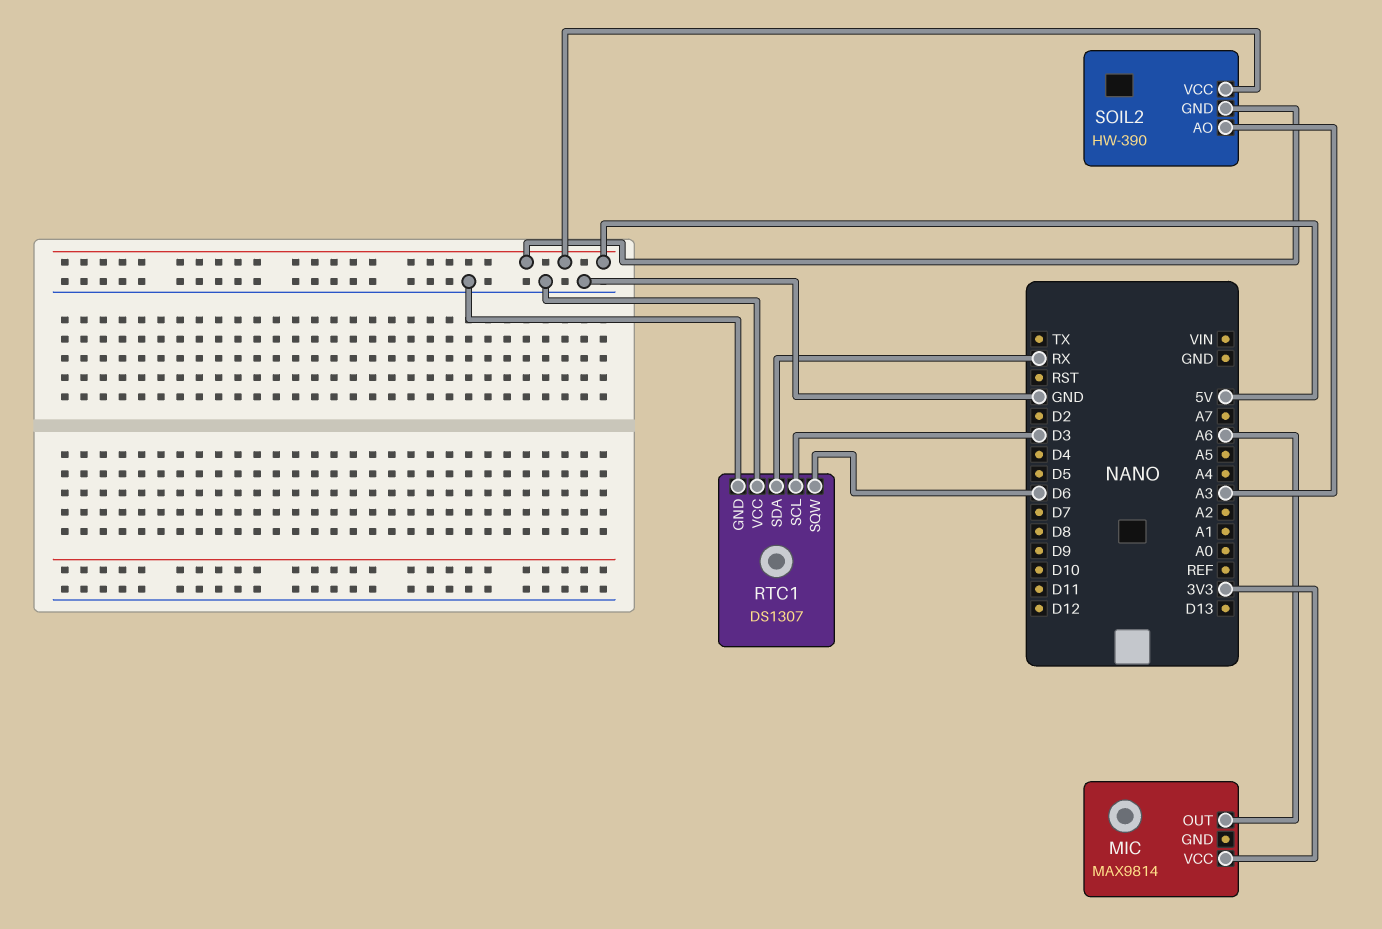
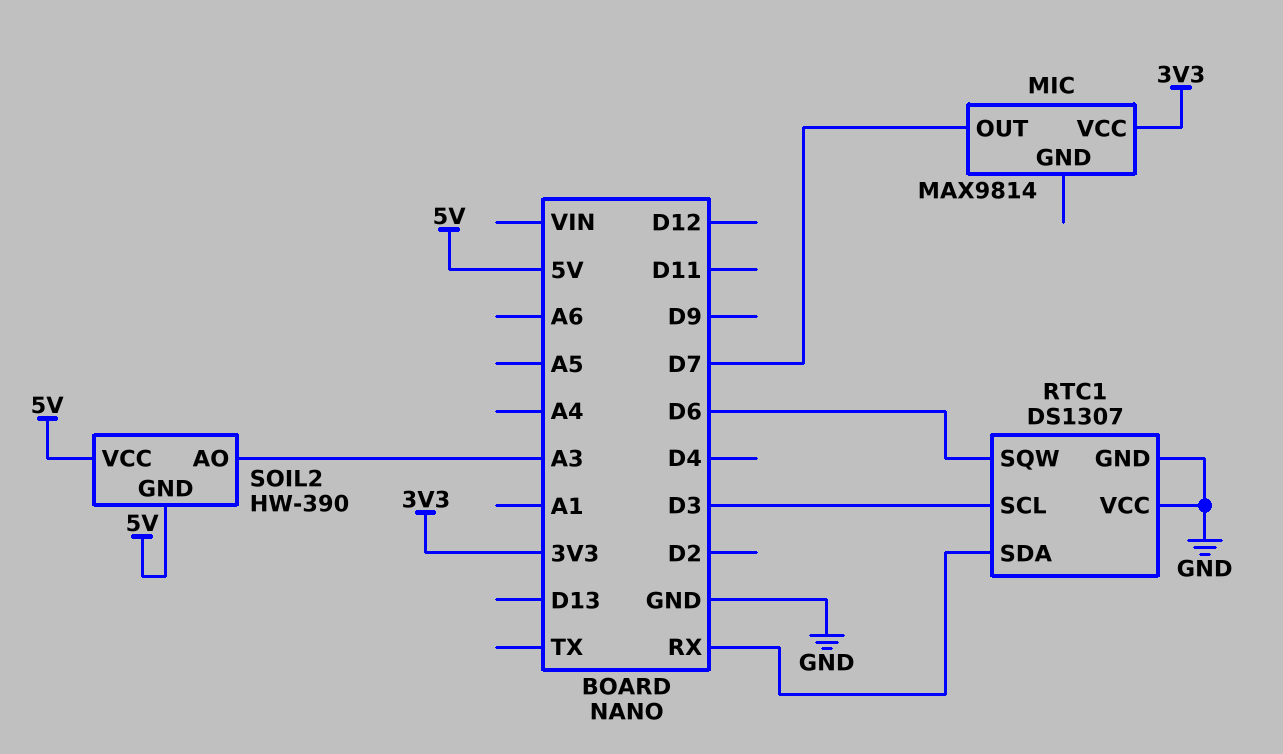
MIC pin OUT: A6 -> D7

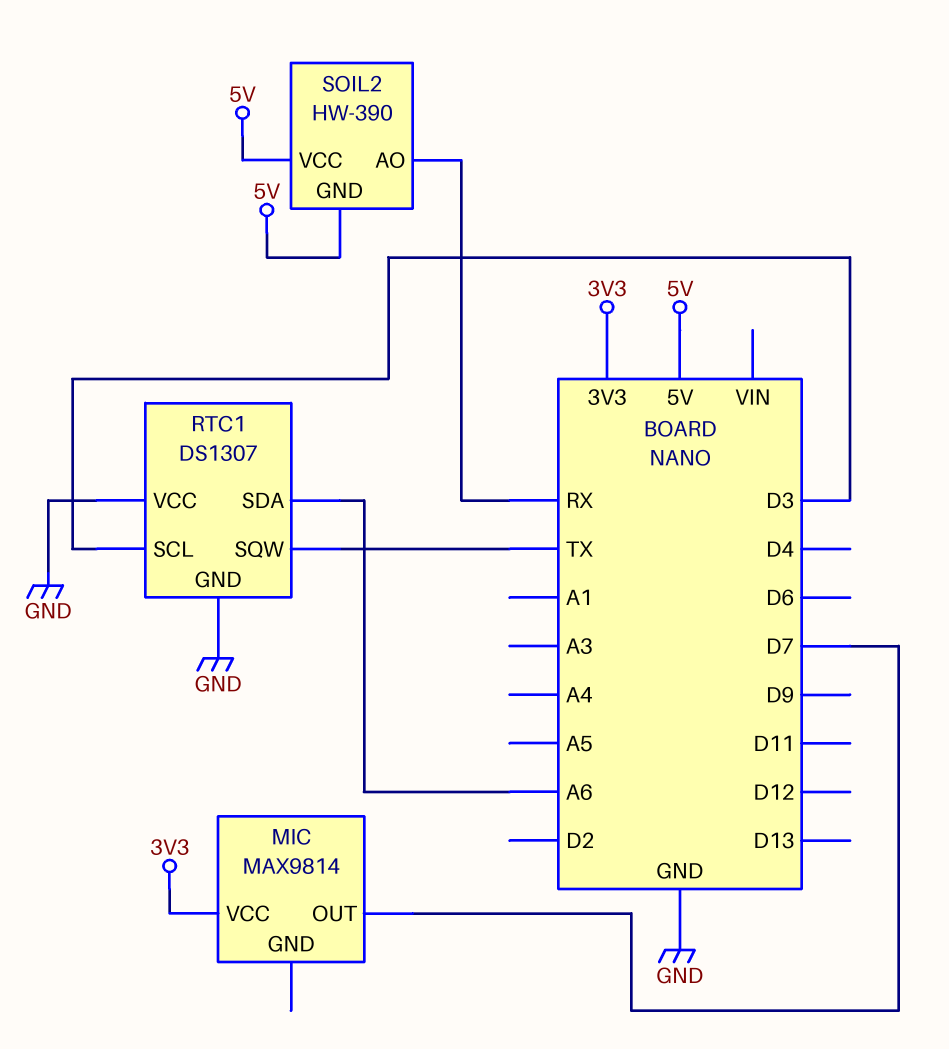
RTC1 pin SDA: RX -> A6
RTC1 pin SQW: D6 -> TX
SOIL2 pin AO: A3 -> RX

